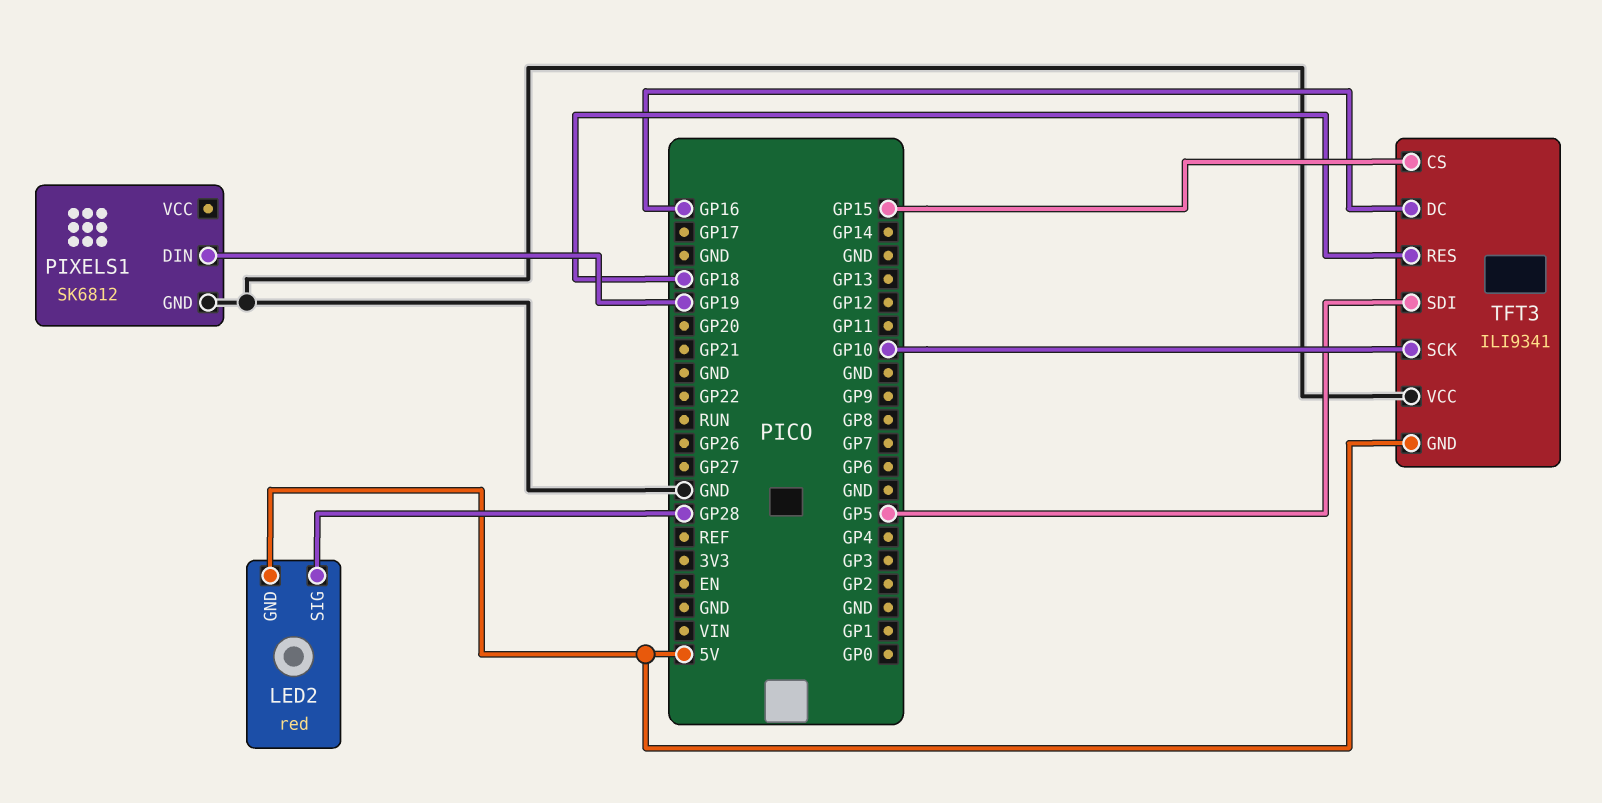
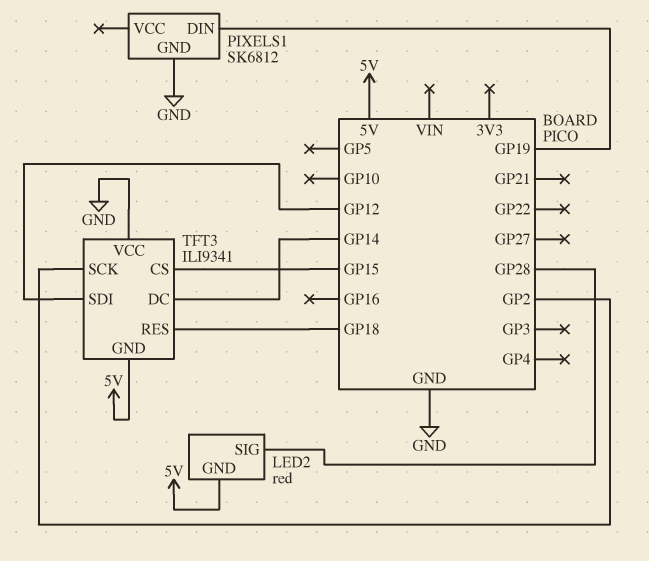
TFT3 pin DC: GP16 -> GP14
TFT3 pin SCK: GP10 -> GP2
TFT3 pin SDI: GP5 -> GP12

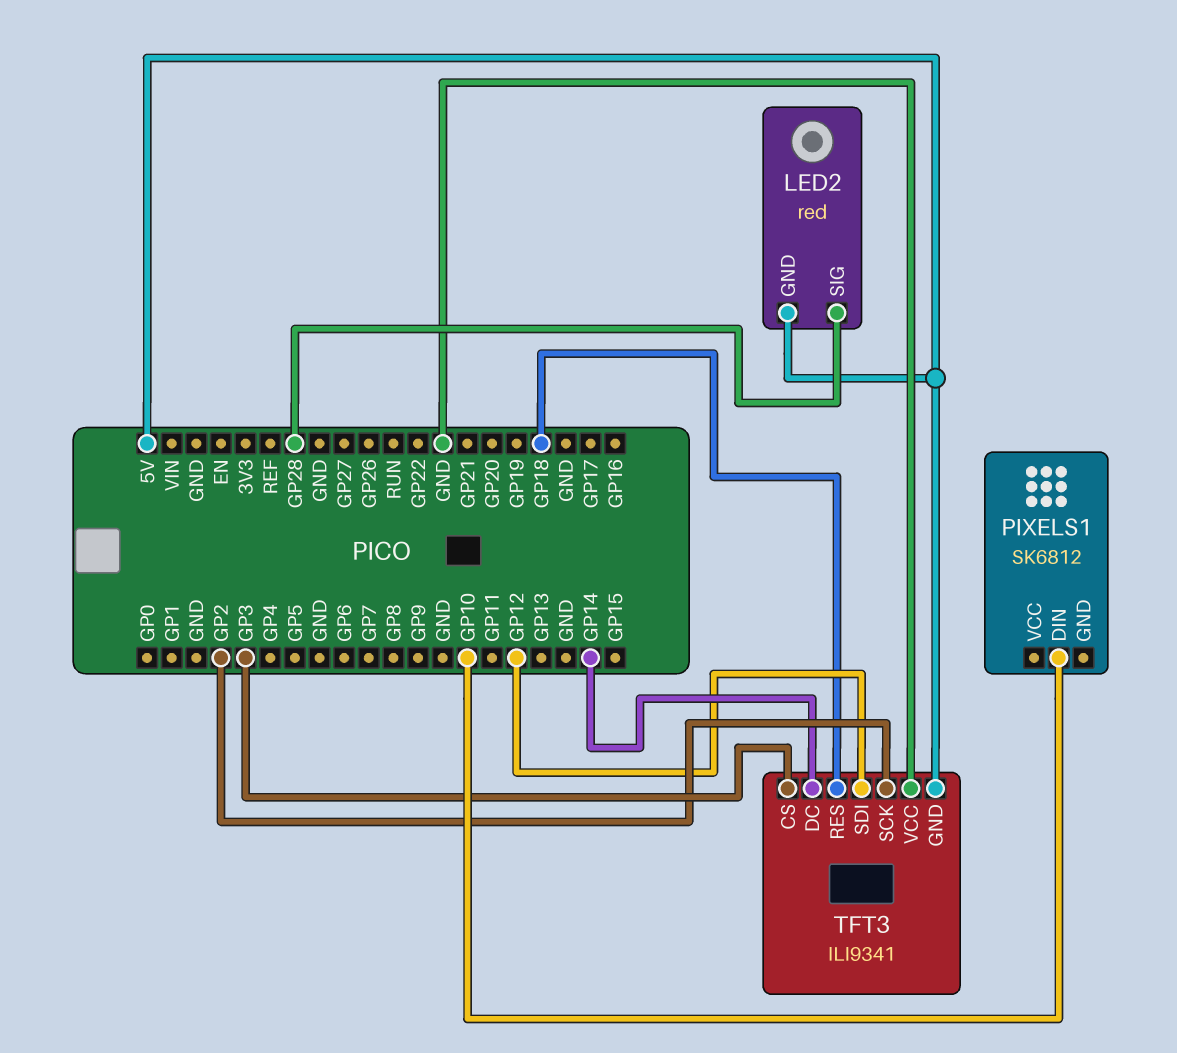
PIXELS1 pin DIN: GP19 -> GP10
PIXELS1 pin GND: GND -> none
TFT3 pin CS: GP15 -> GP3

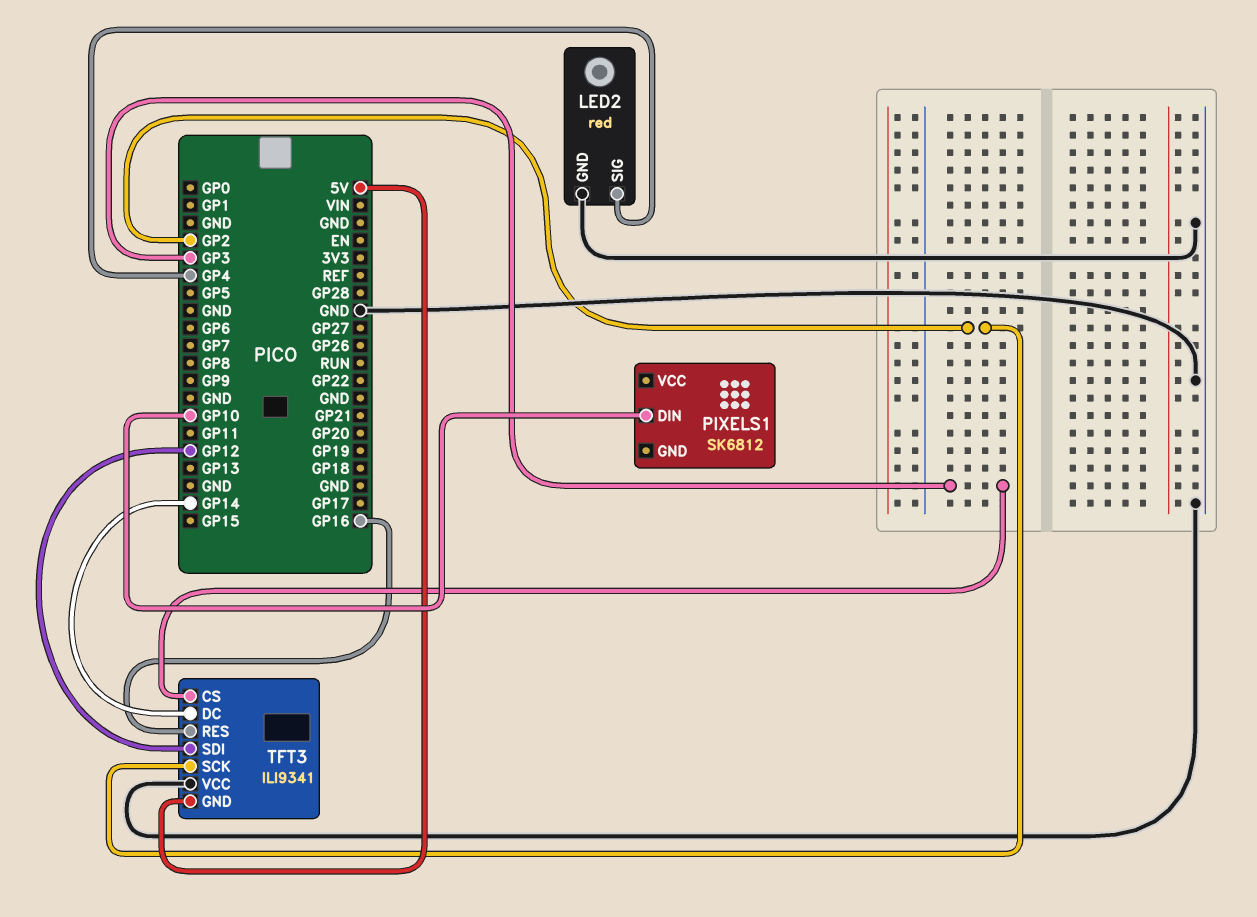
LED2 pin GND: 5V -> GND
LED2 pin SIG: GP28 -> GP4
TFT3 pin RES: GP18 -> GP16

